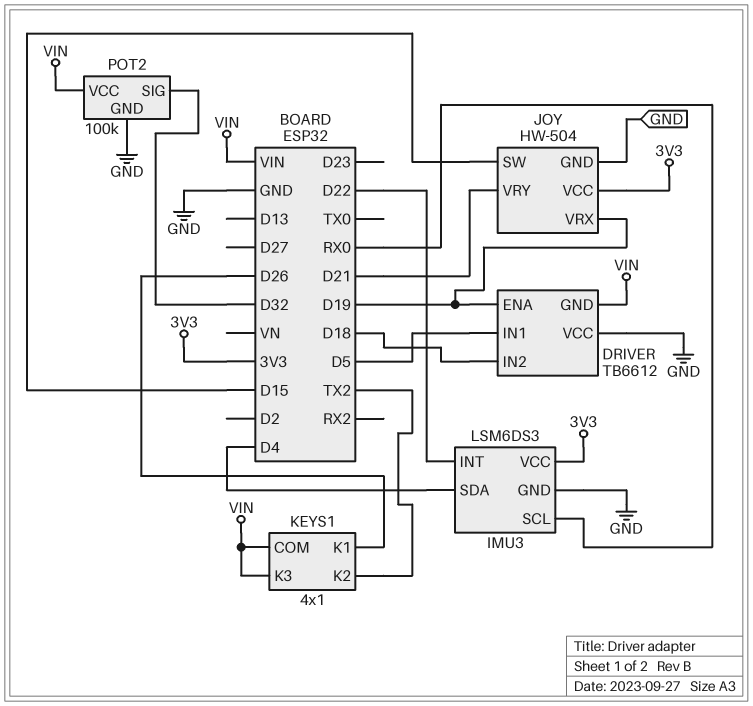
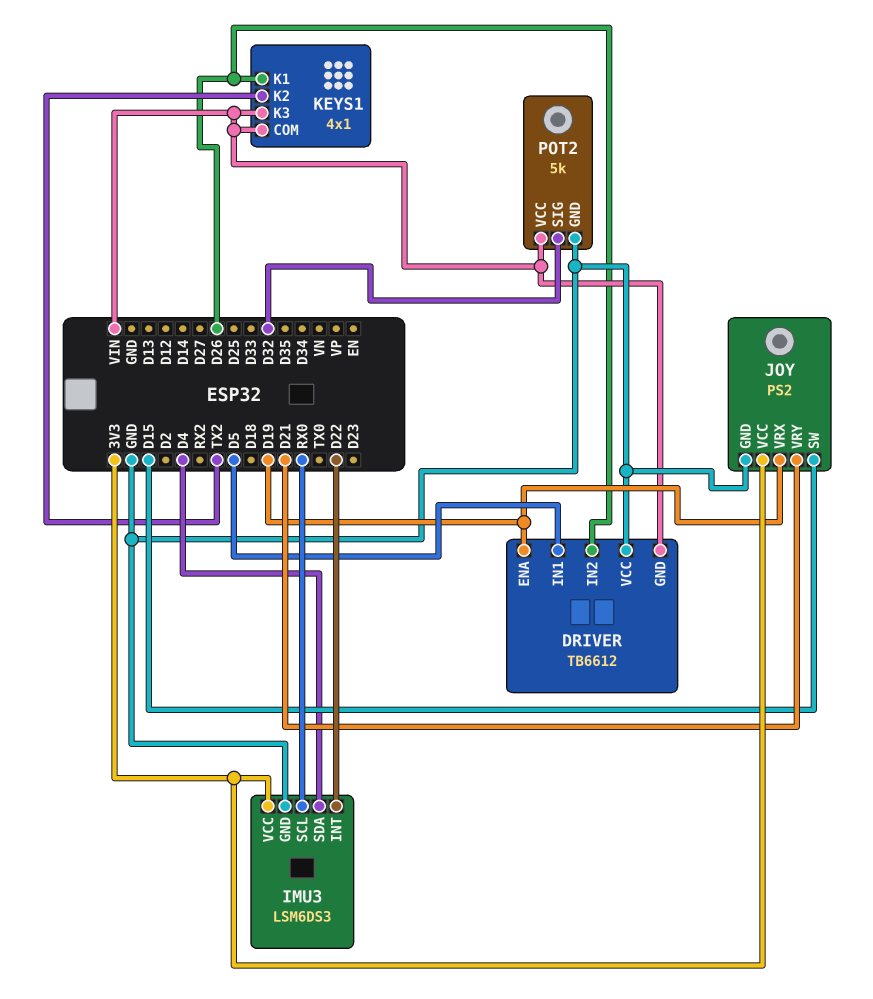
DRIVER pin IN2: D18 -> D26
JOY: HW-504 -> PS2
POT2: 100k -> 5k

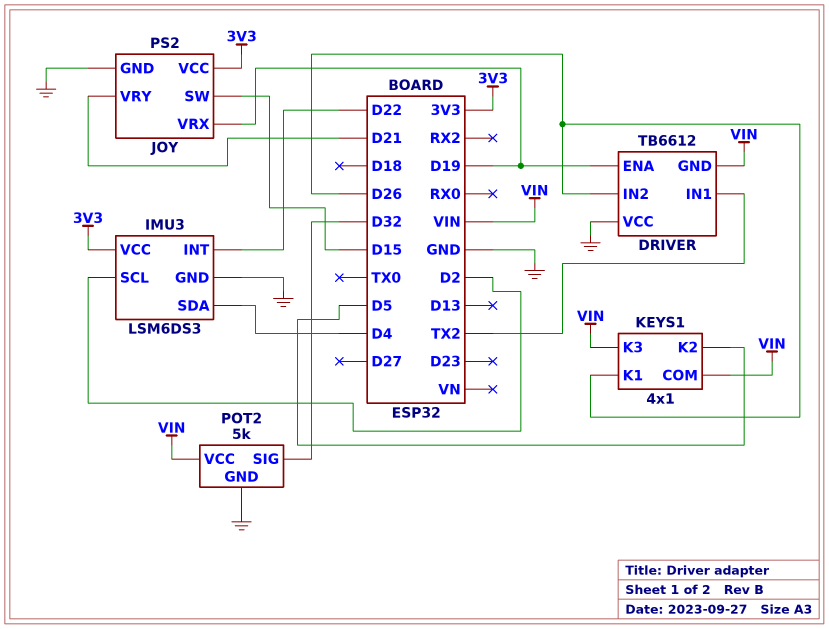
DRIVER pin IN1: D5 -> TX2
IMU3 pin SCL: RX0 -> D2
KEYS1 pin K2: TX2 -> D5

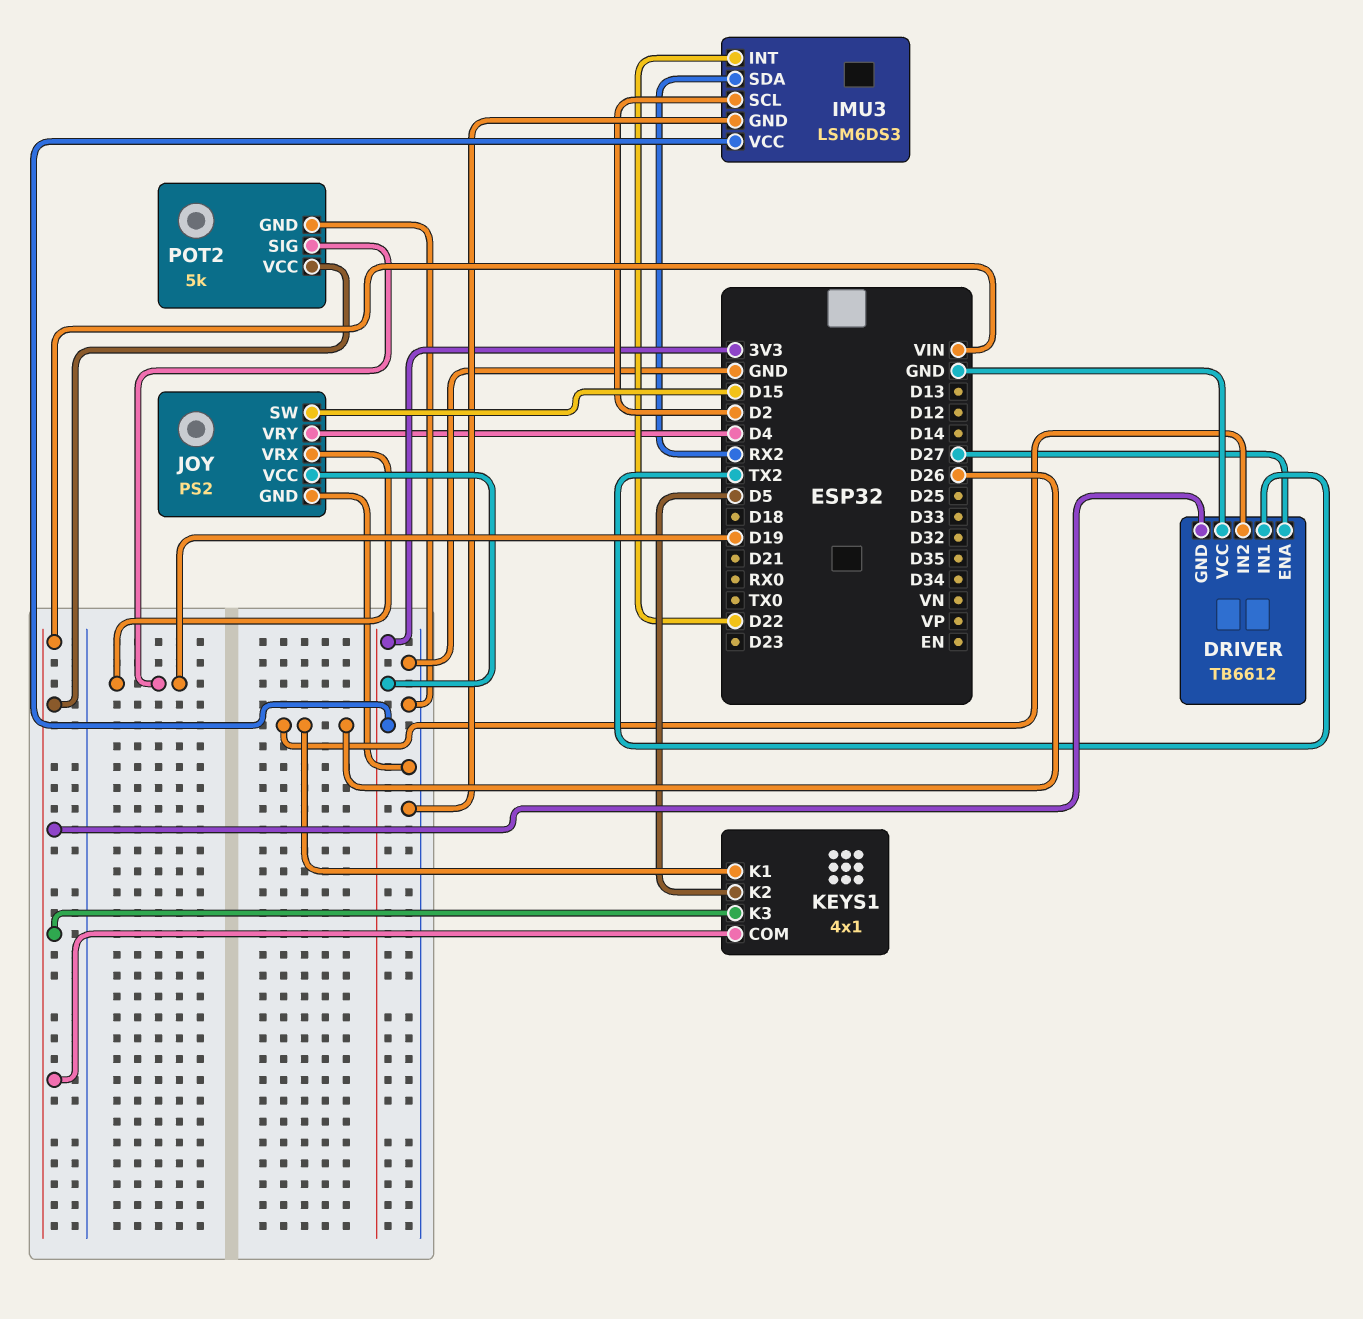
DRIVER pin ENA: D19 -> D27
IMU3 pin SDA: D4 -> RX2
JOY pin VRY: D21 -> D4
POT2 pin SIG: D32 -> D19

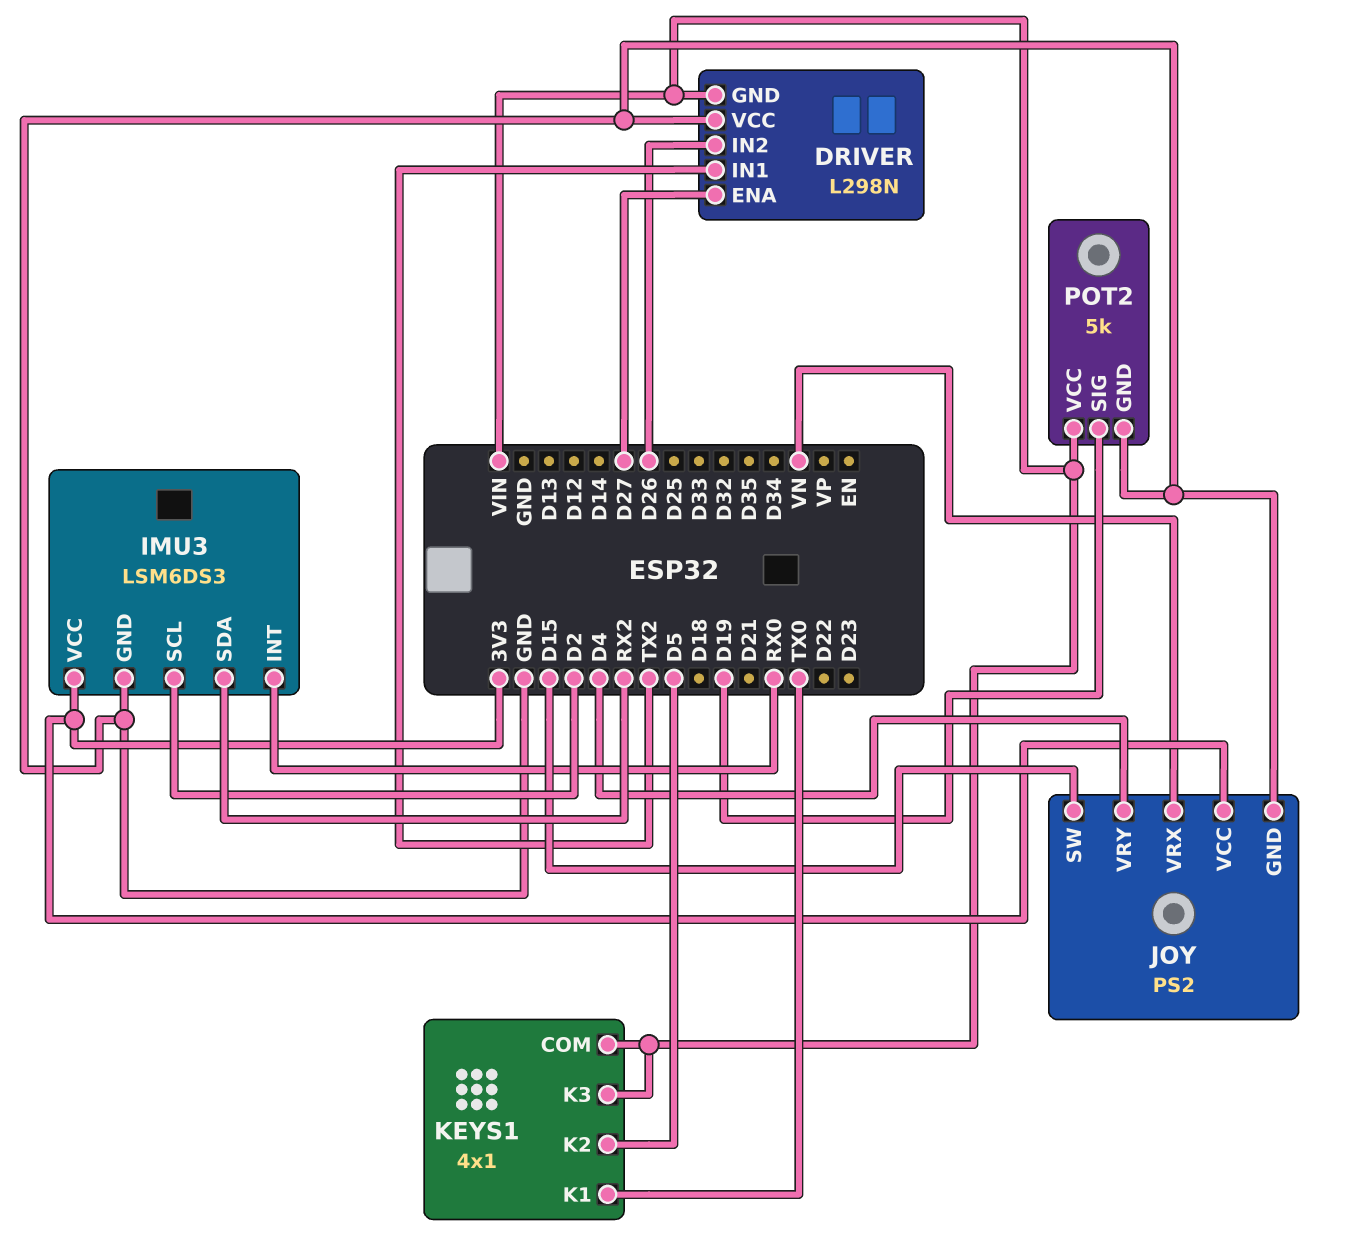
DRIVER: TB6612 -> L298N
IMU3 pin INT: D22 -> RX0
JOY pin VRX: D19 -> VN
KEYS1 pin K1: D26 -> TX0

